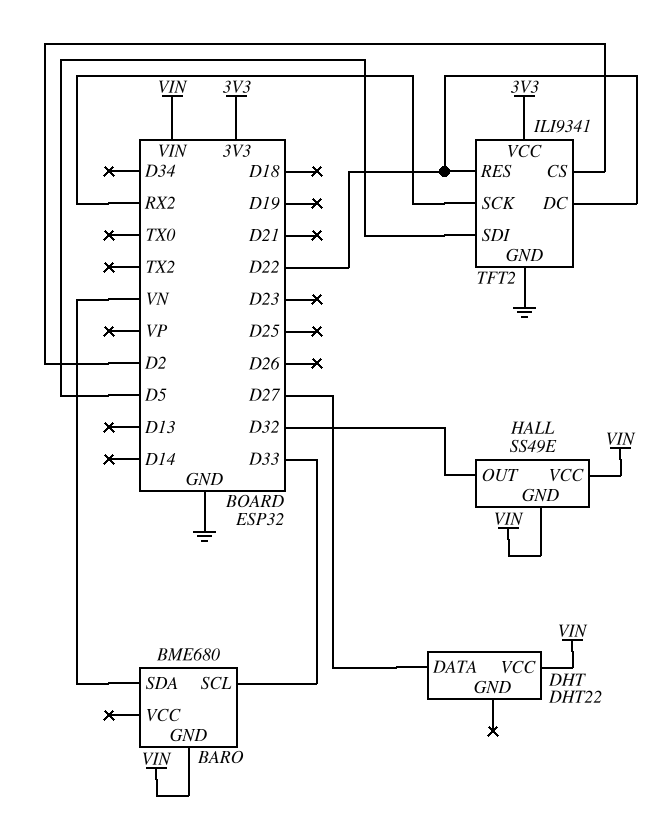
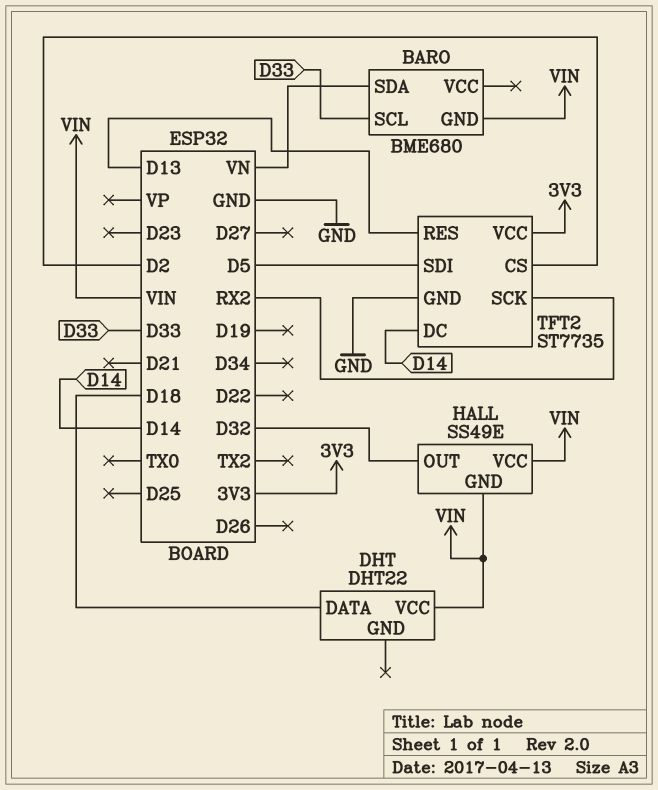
DHT pin DATA: D27 -> D18
TFT2: ILI9341 -> ST7735
TFT2 pin DC: D22 -> D14
TFT2 pin RES: D22 -> D13

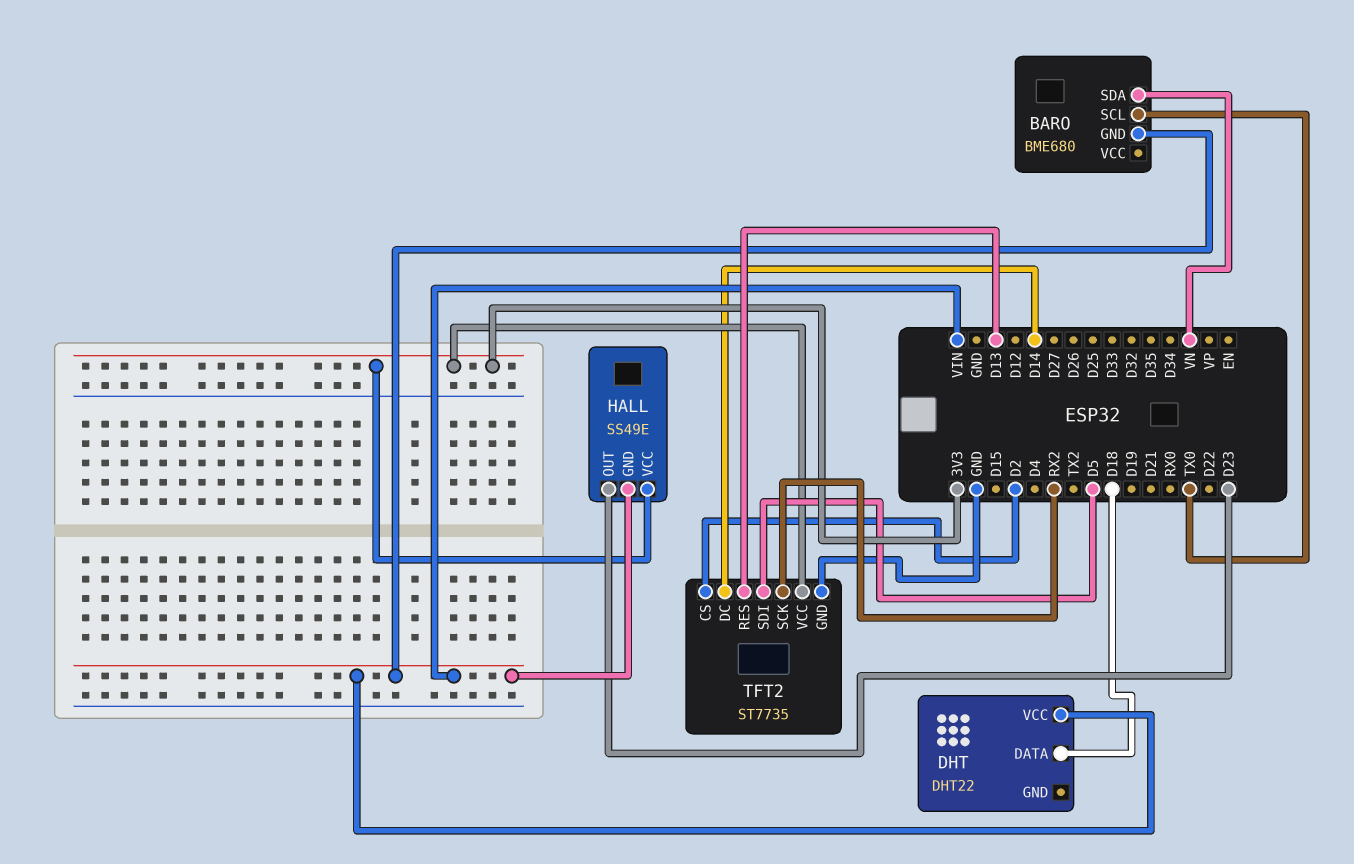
BARO pin SCL: D33 -> TX0
HALL pin OUT: D32 -> D23
HALL pin VCC: VIN -> 3V3

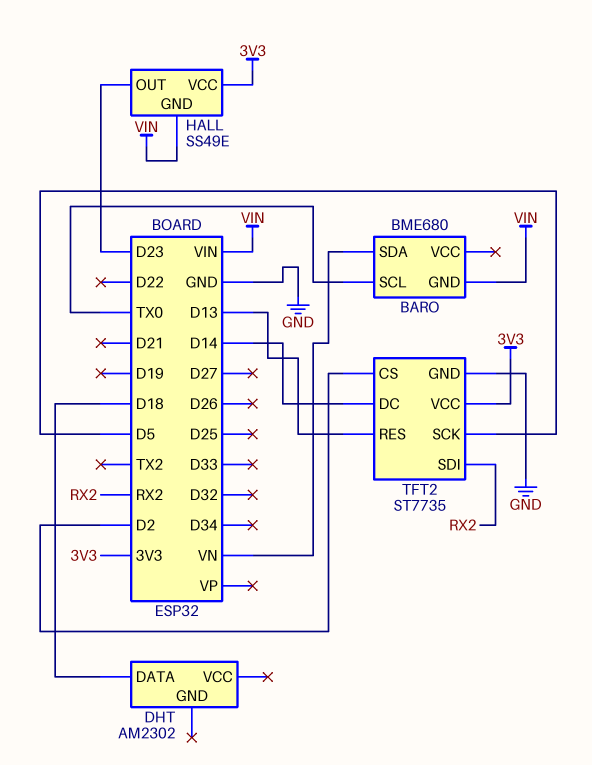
DHT: DHT22 -> AM2302
DHT pin VCC: VIN -> none
TFT2 pin SCK: RX2 -> D5
TFT2 pin SDI: D5 -> RX2

